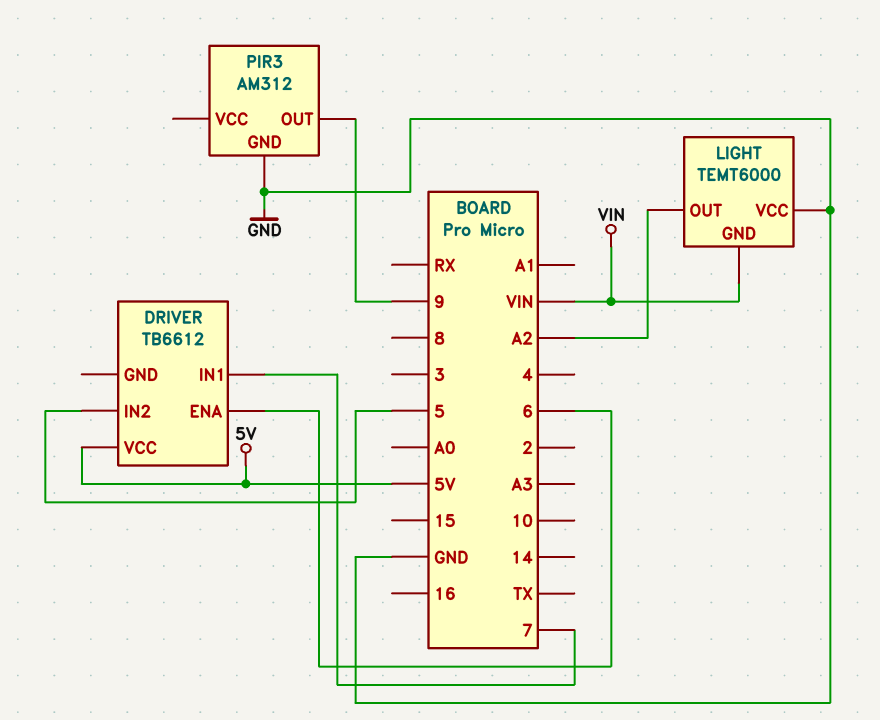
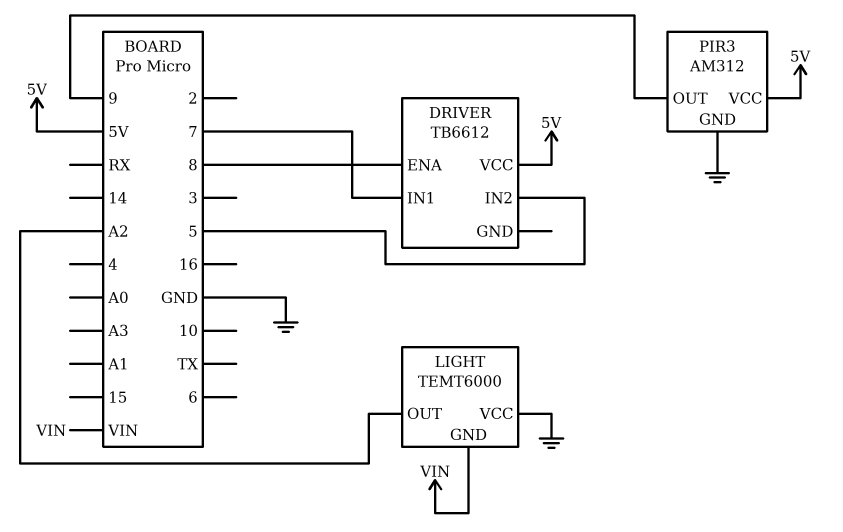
DRIVER pin ENA: 6 -> 8
PIR3 pin VCC: none -> 5V

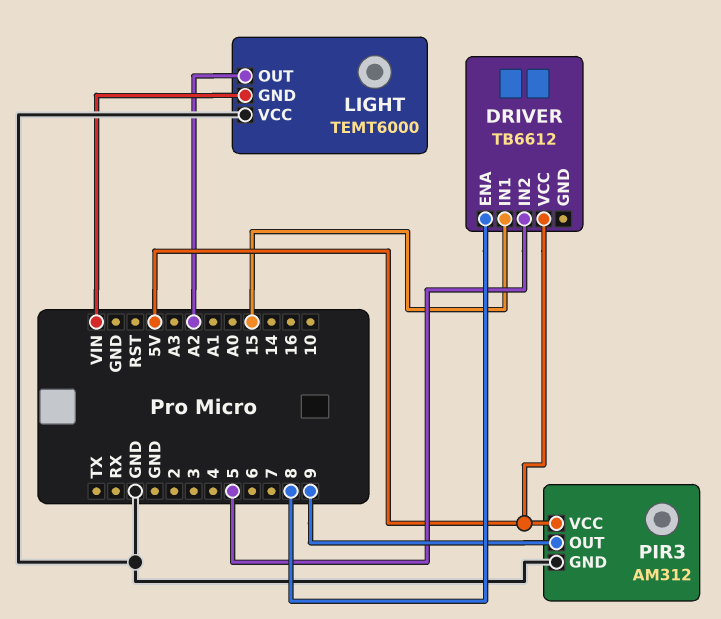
DRIVER pin IN1: 7 -> 15

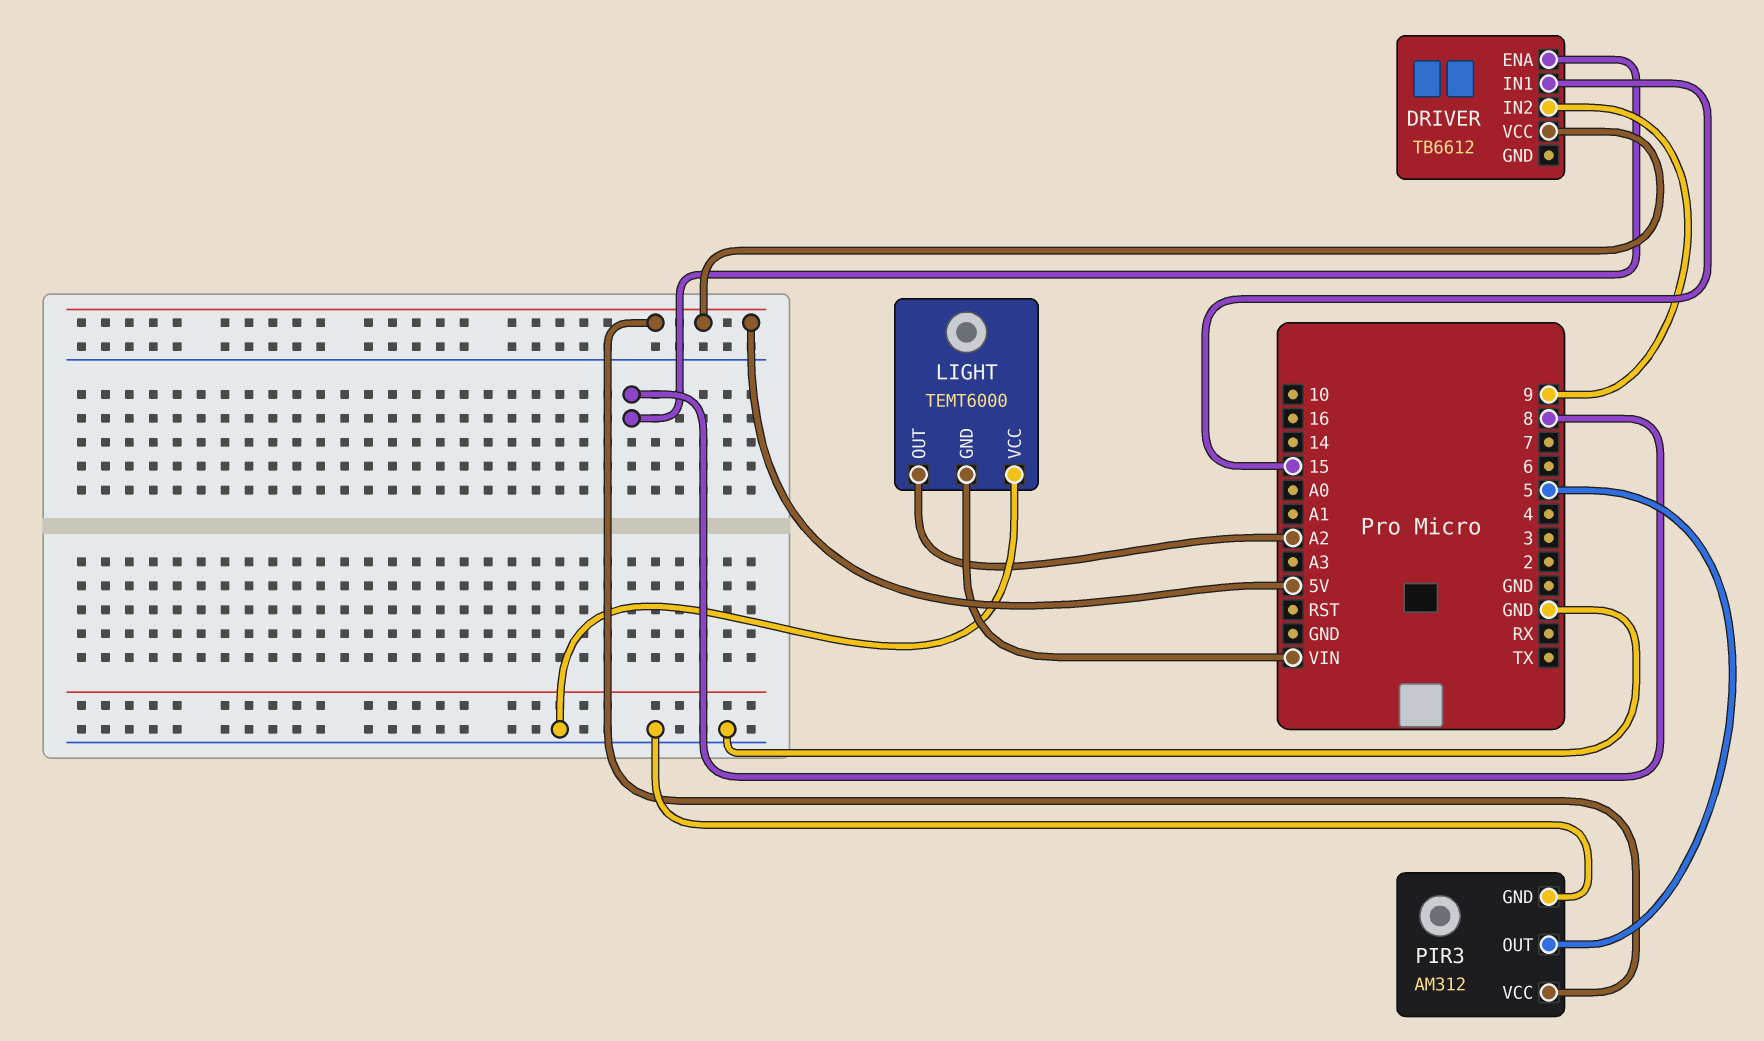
DRIVER pin IN2: 5 -> 9
PIR3 pin OUT: 9 -> 5

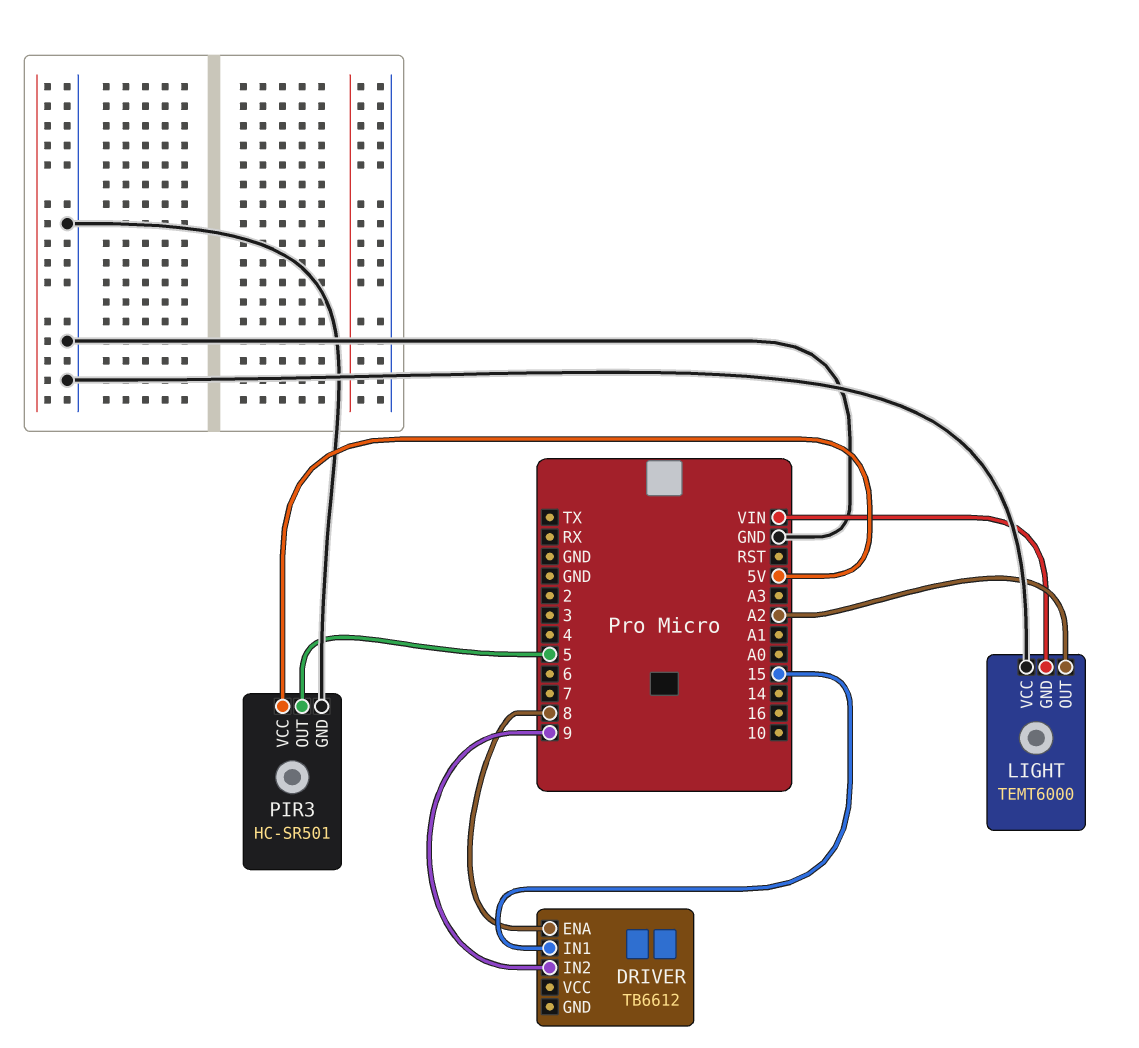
DRIVER pin VCC: 5V -> none
PIR3: AM312 -> HC-SR501

